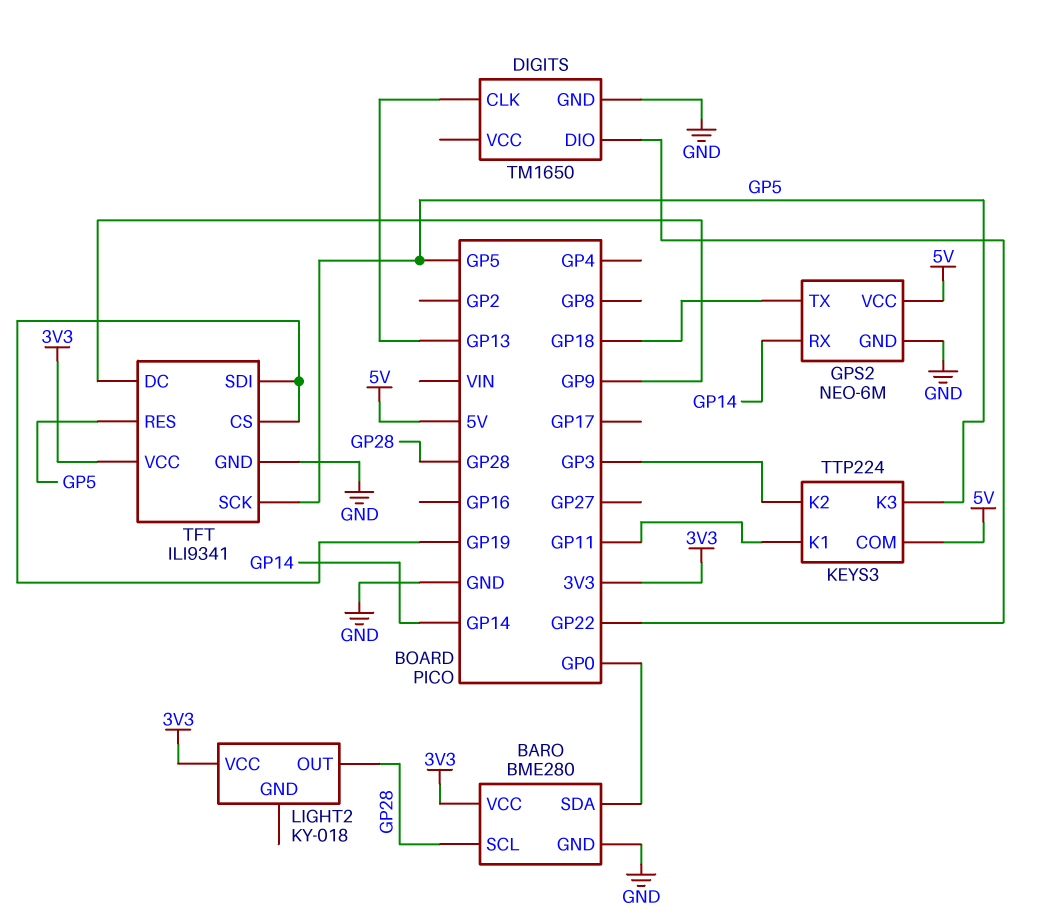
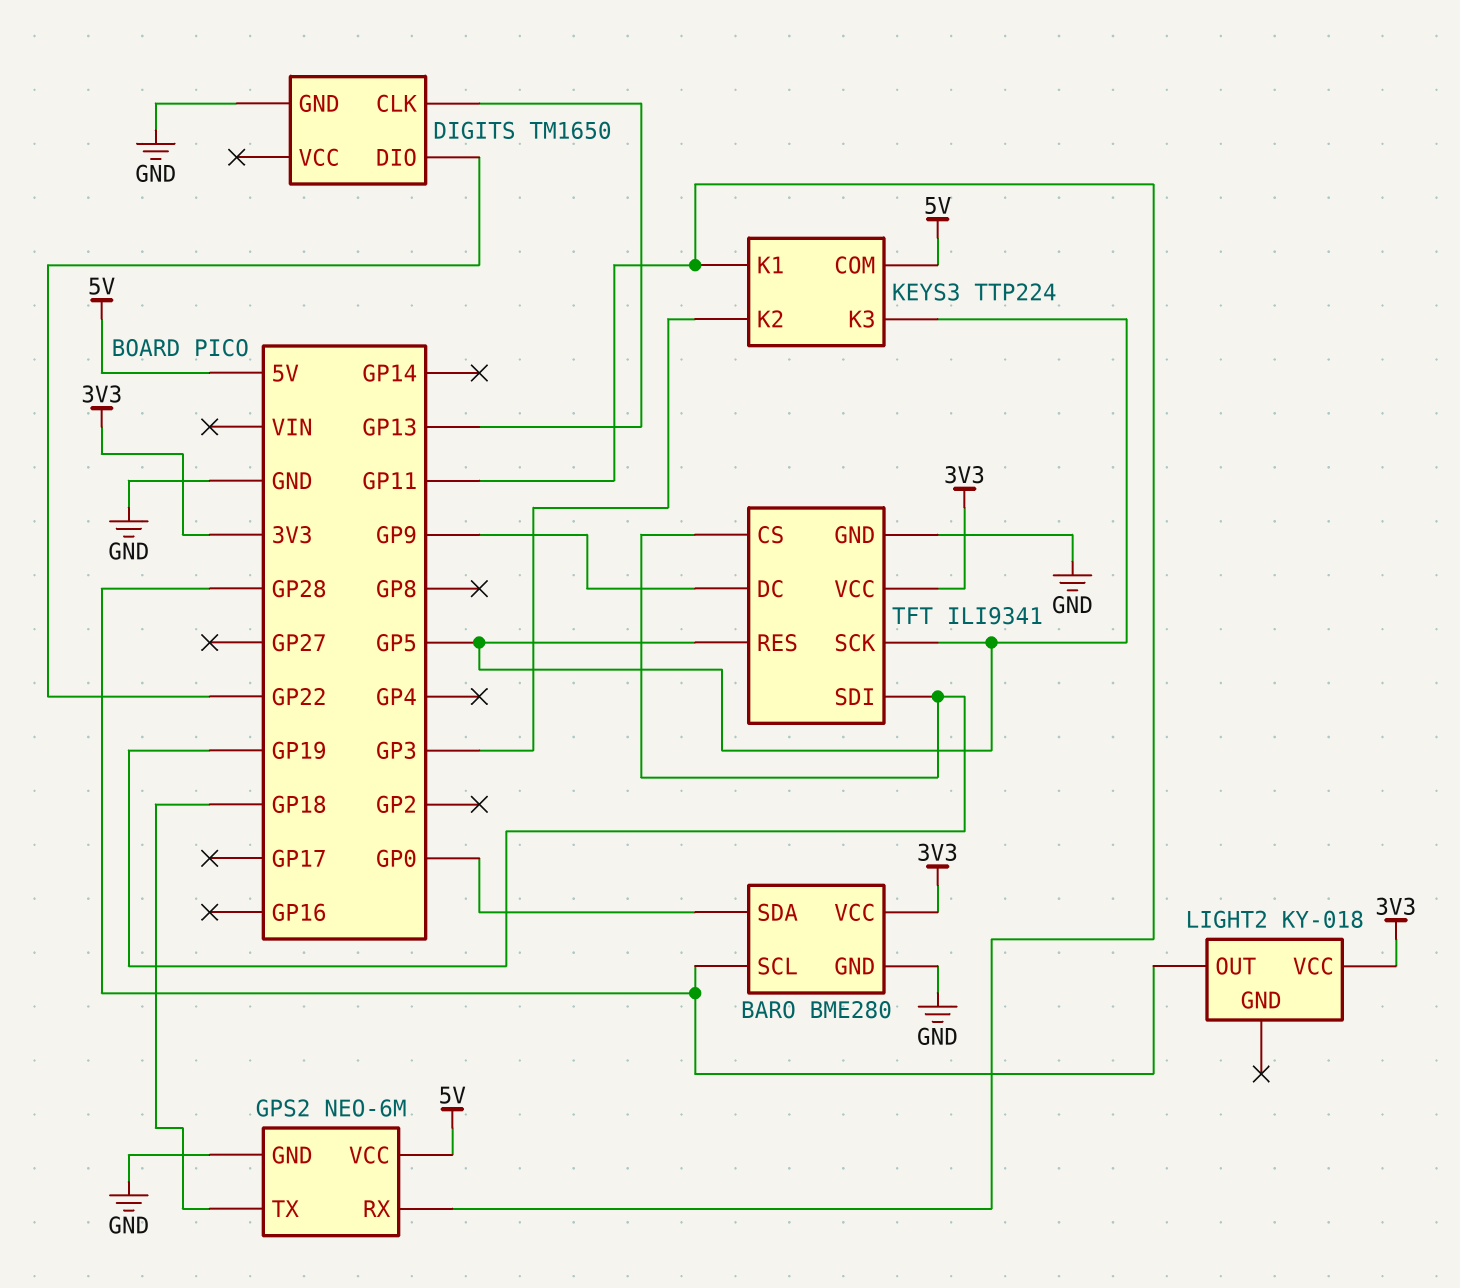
GPS2 pin RX: GP14 -> GP11

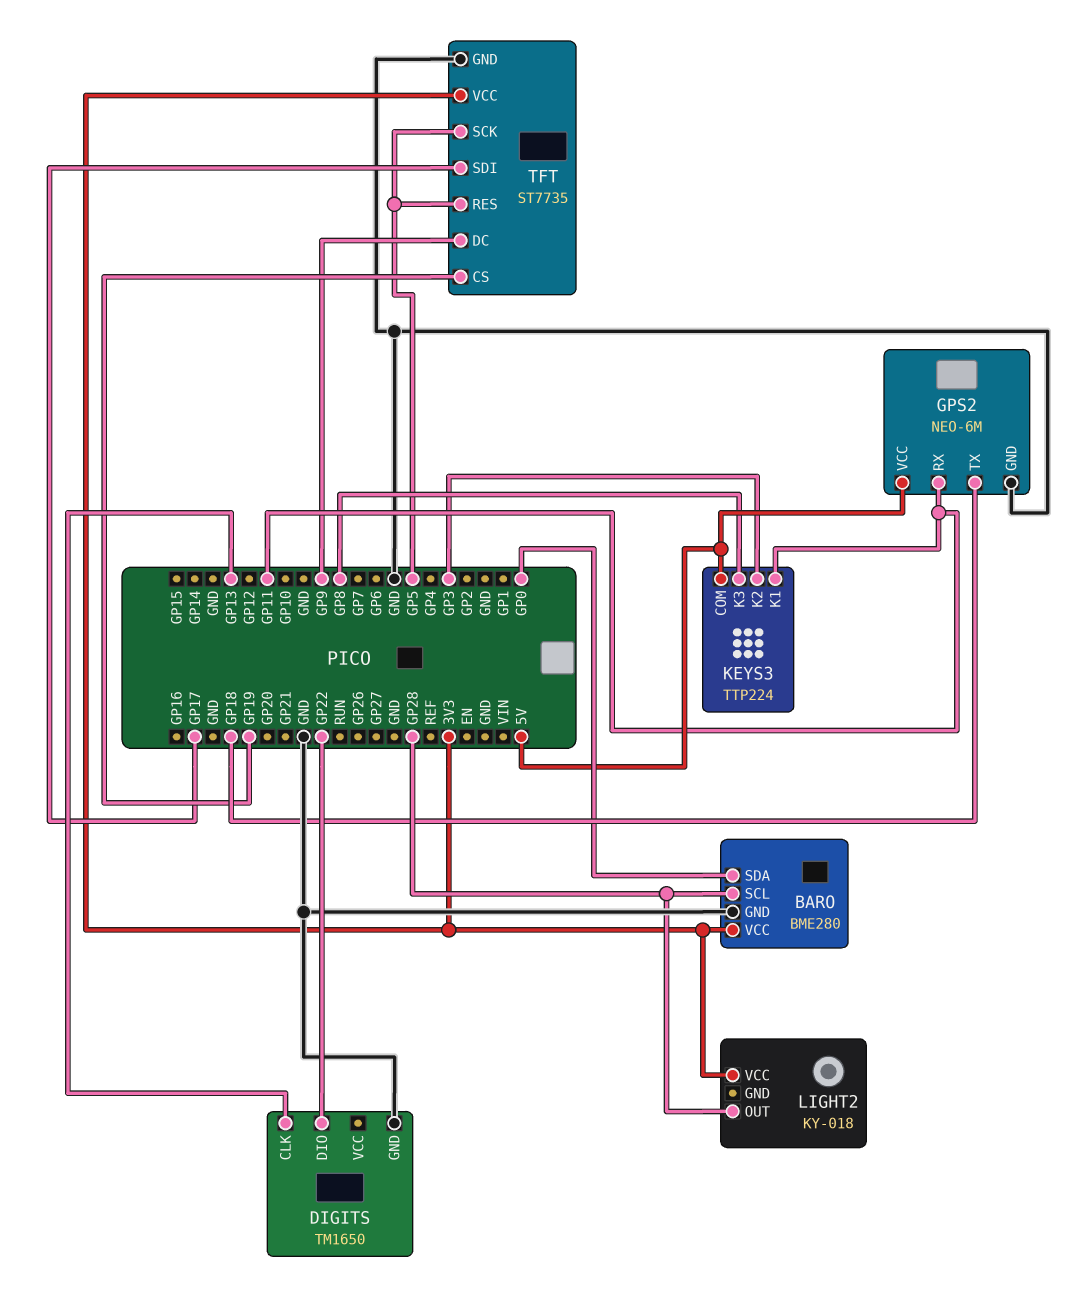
KEYS3 pin K3: GP5 -> GP8
TFT: ILI9341 -> ST7735
TFT pin SDI: GP19 -> GP17

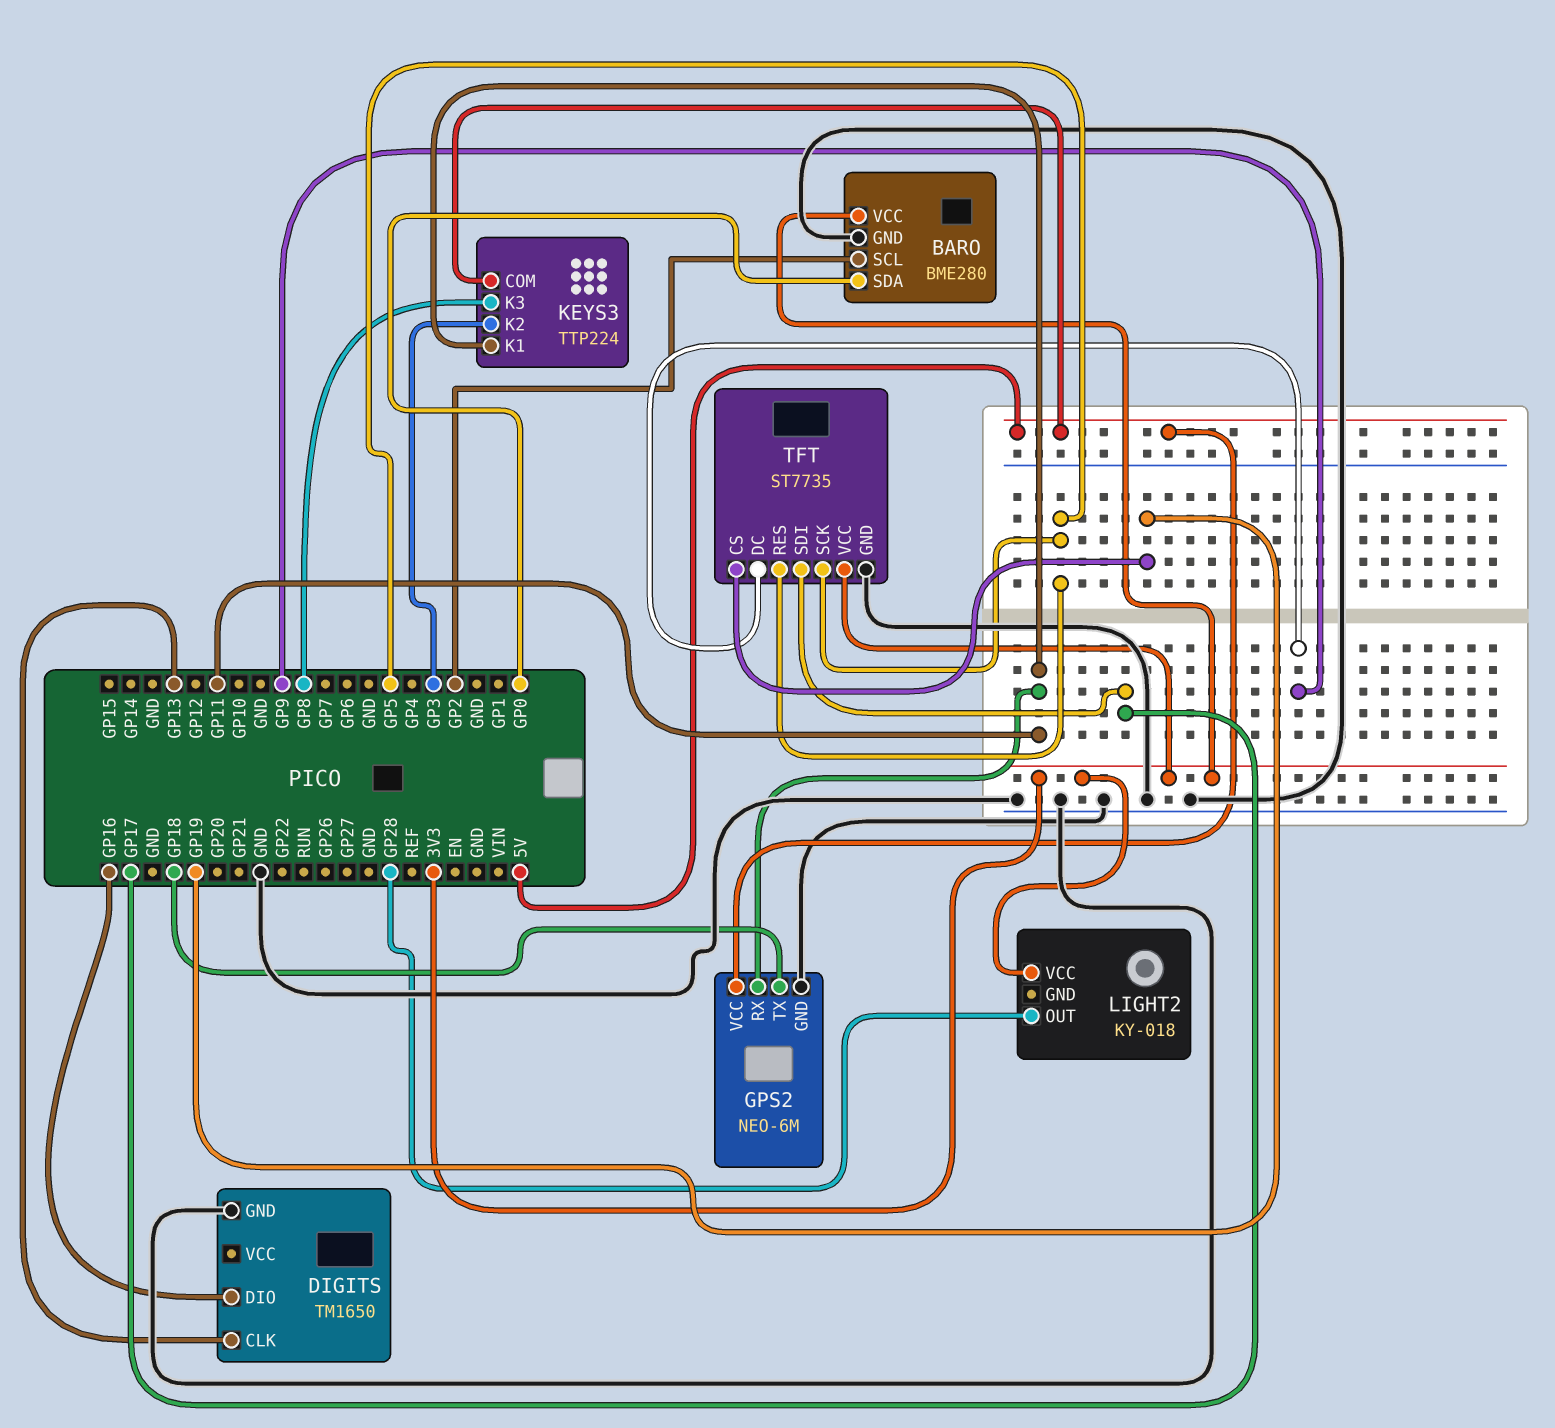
BARO pin SCL: GP28 -> GP2
DIGITS pin DIO: GP22 -> GP16

